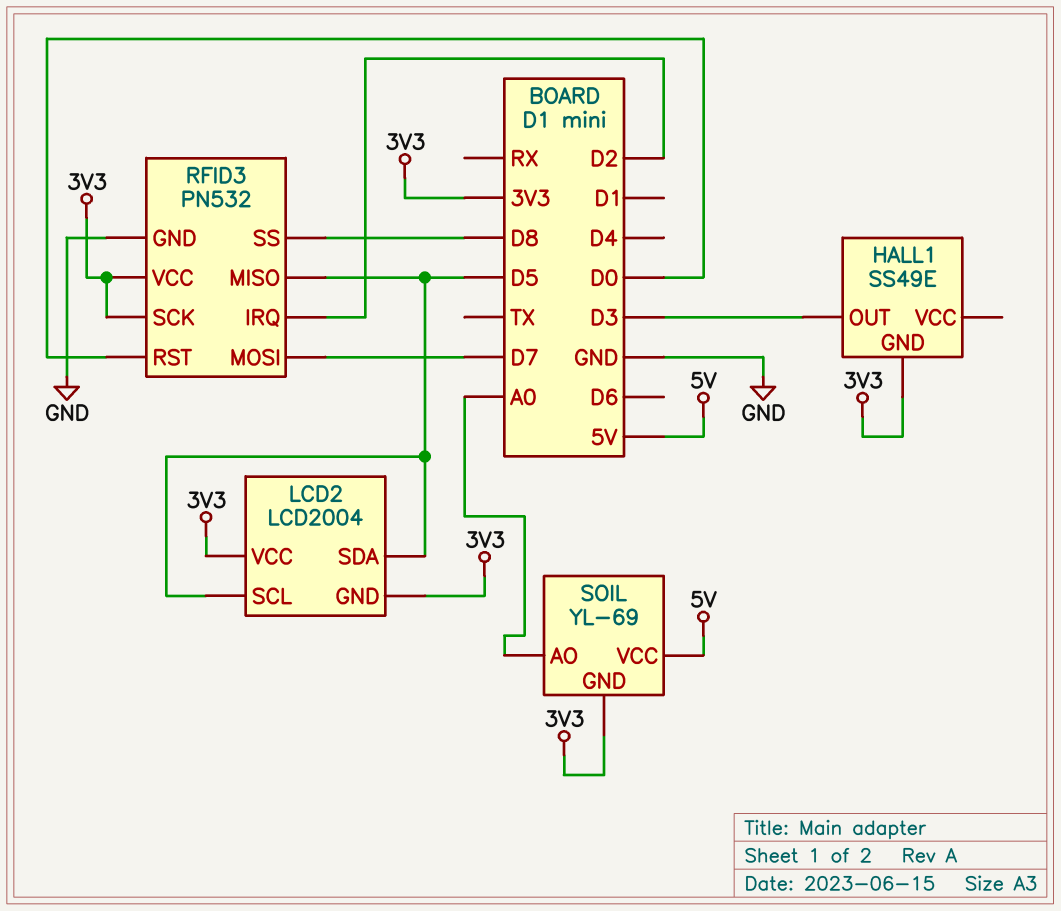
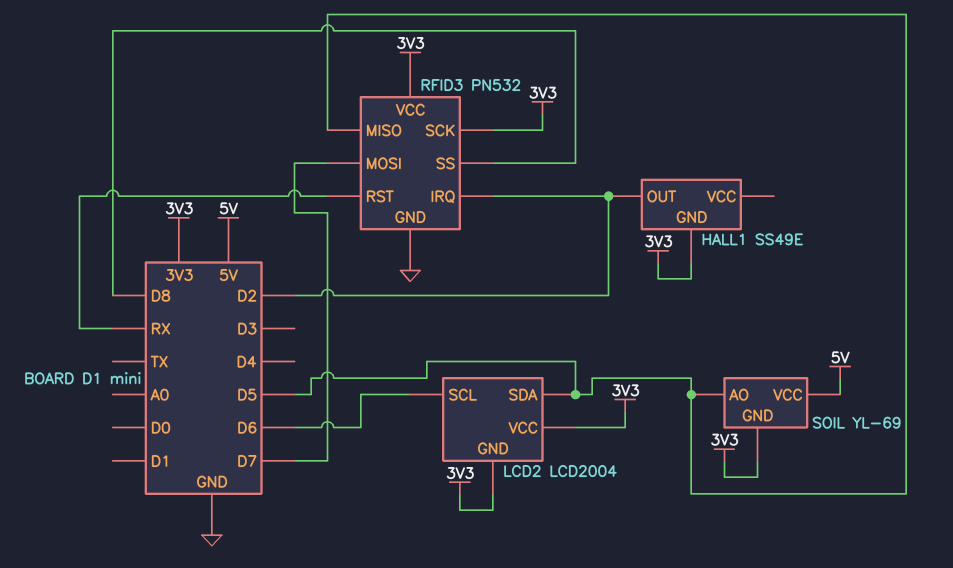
HALL1 pin OUT: D3 -> D2
LCD2 pin SCL: D5 -> D6
RFID3 pin RST: D0 -> RX
SOIL pin AO: A0 -> D5

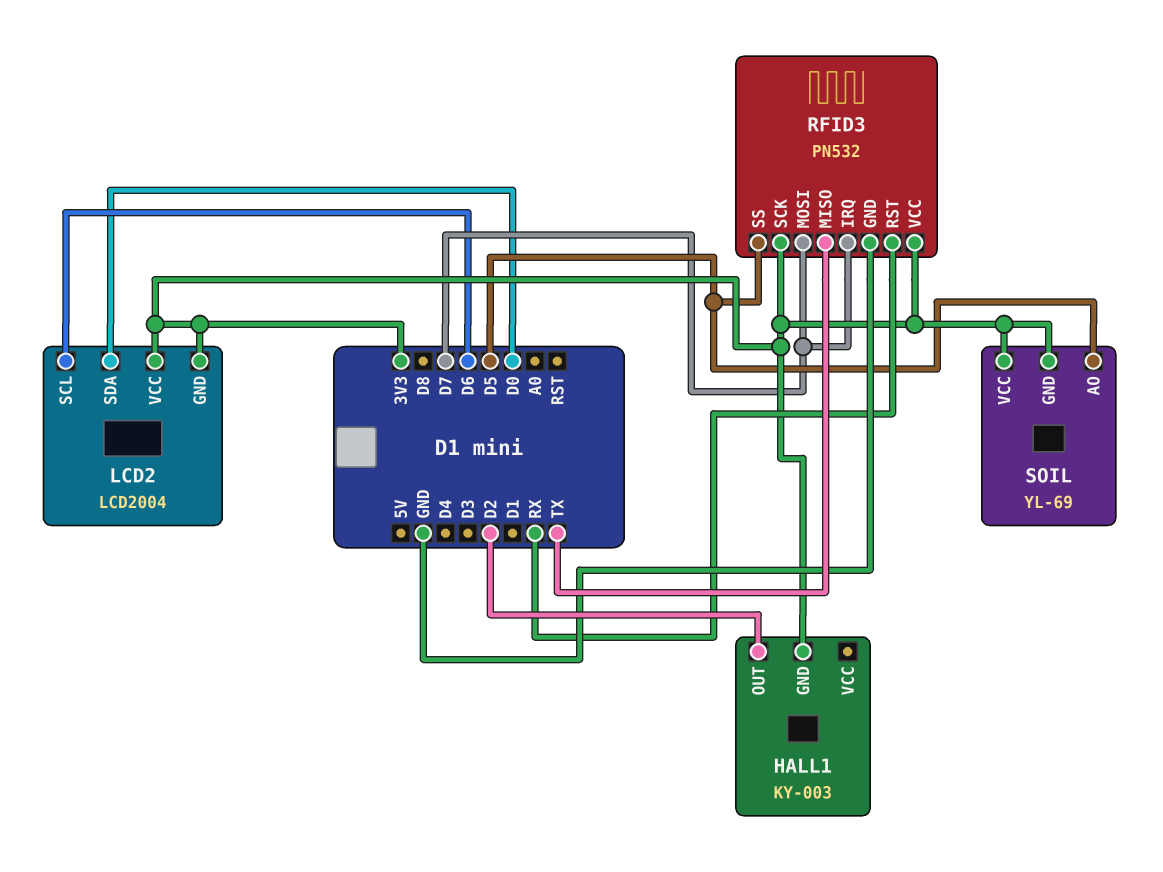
HALL1: SS49E -> KY-003
LCD2 pin SDA: D5 -> D0
RFID3 pin IRQ: D2 -> D7
RFID3 pin MISO: D5 -> TX
RFID3 pin SS: D8 -> D5
SOIL pin VCC: 5V -> 3V3

